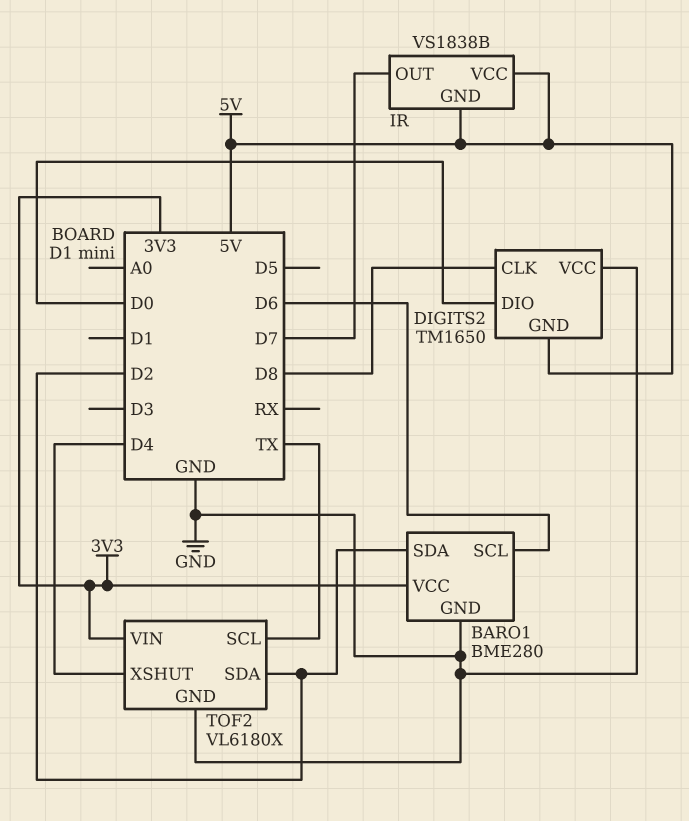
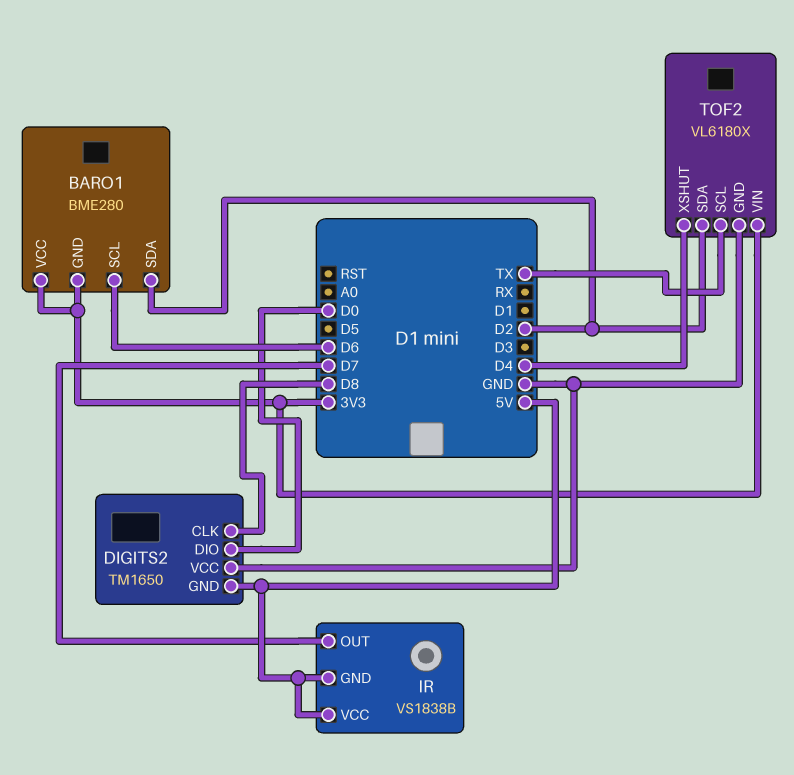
BARO1 pin GND: GND -> 3V3

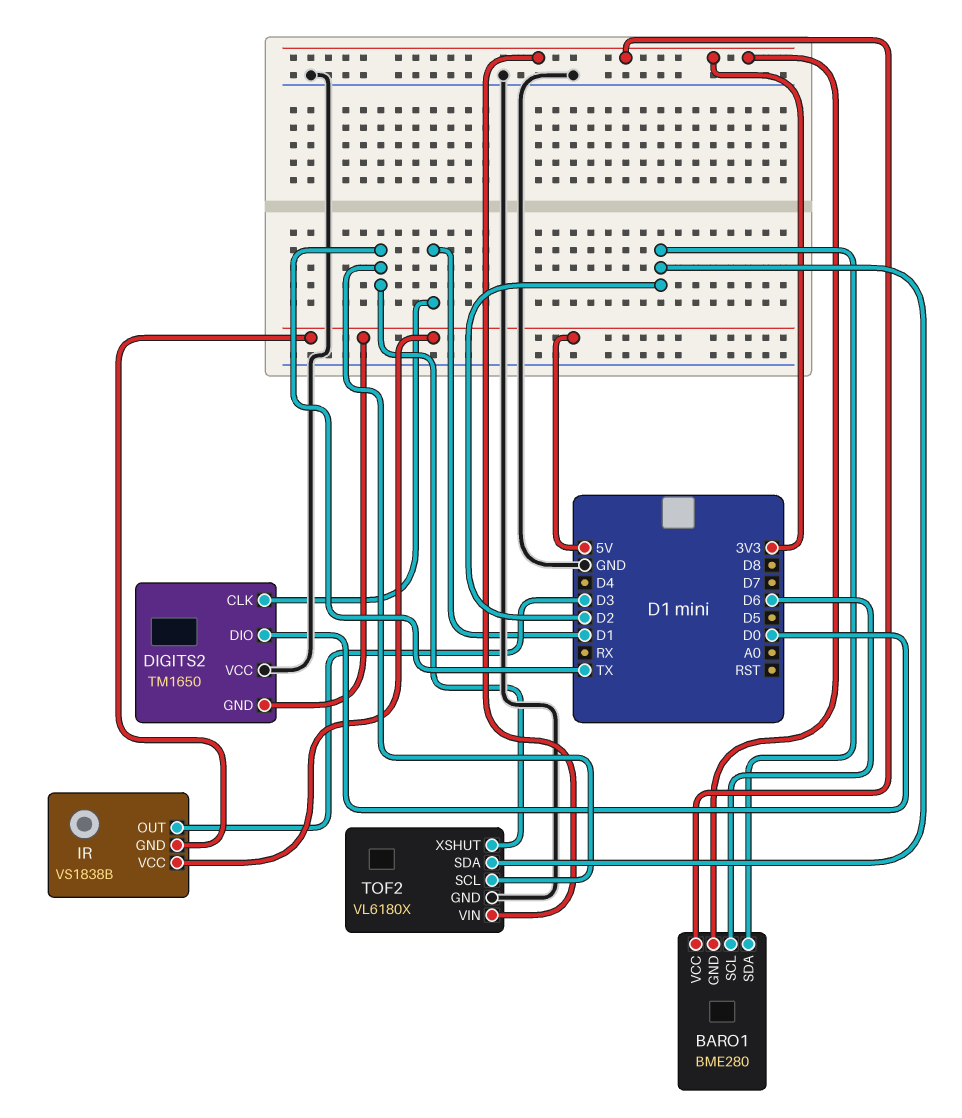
DIGITS2 pin CLK: D8 -> D1
IR pin OUT: D7 -> D3
TOF2 pin XSHUT: D4 -> TX

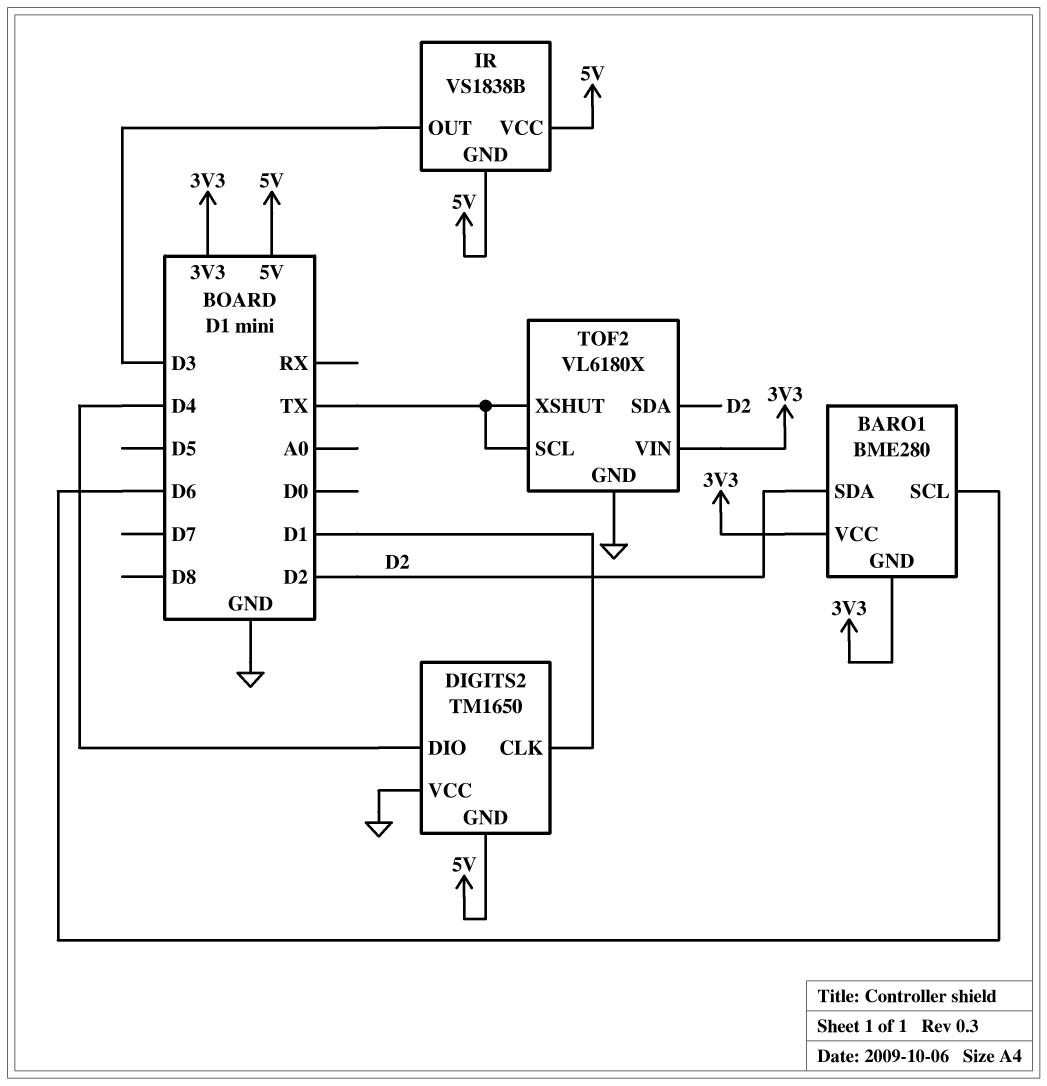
DIGITS2 pin DIO: D0 -> D4

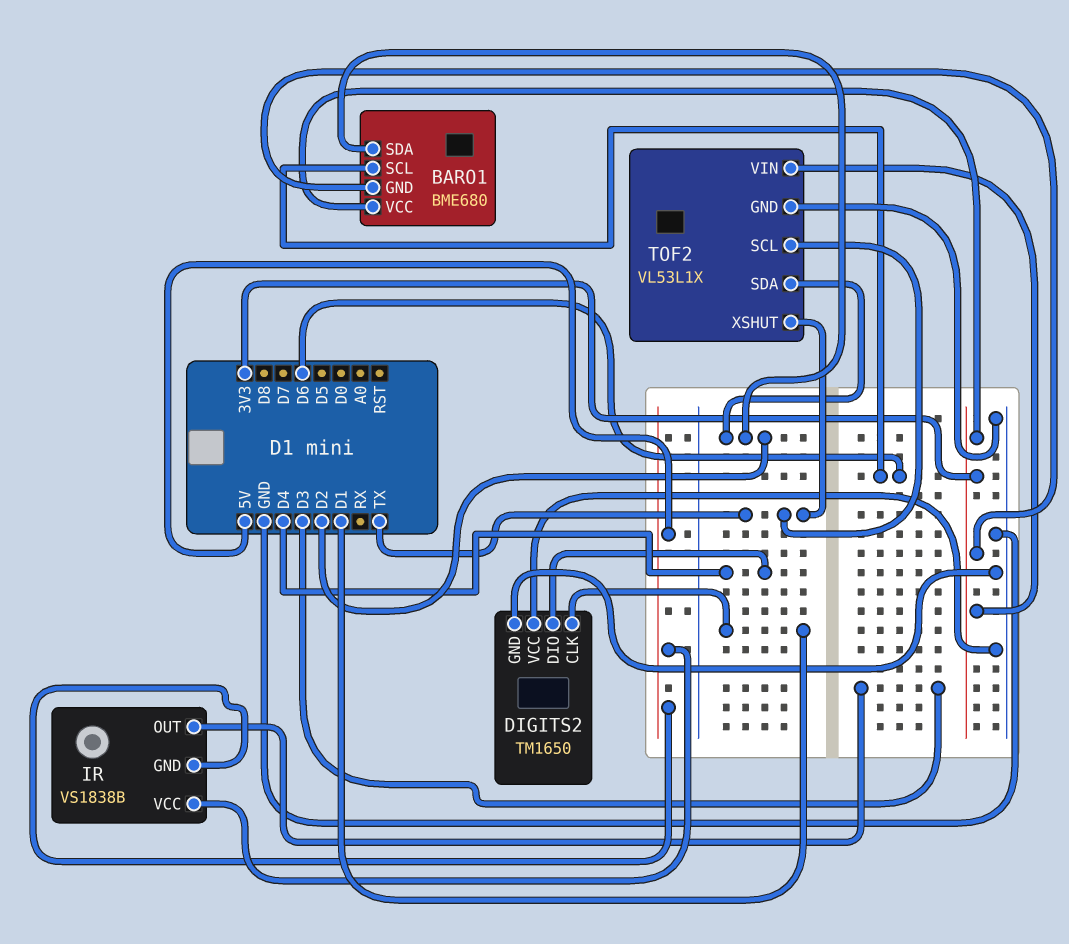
BARO1: BME280 -> BME680
DIGITS2 pin GND: 5V -> GND
TOF2: VL6180X -> VL53L1X

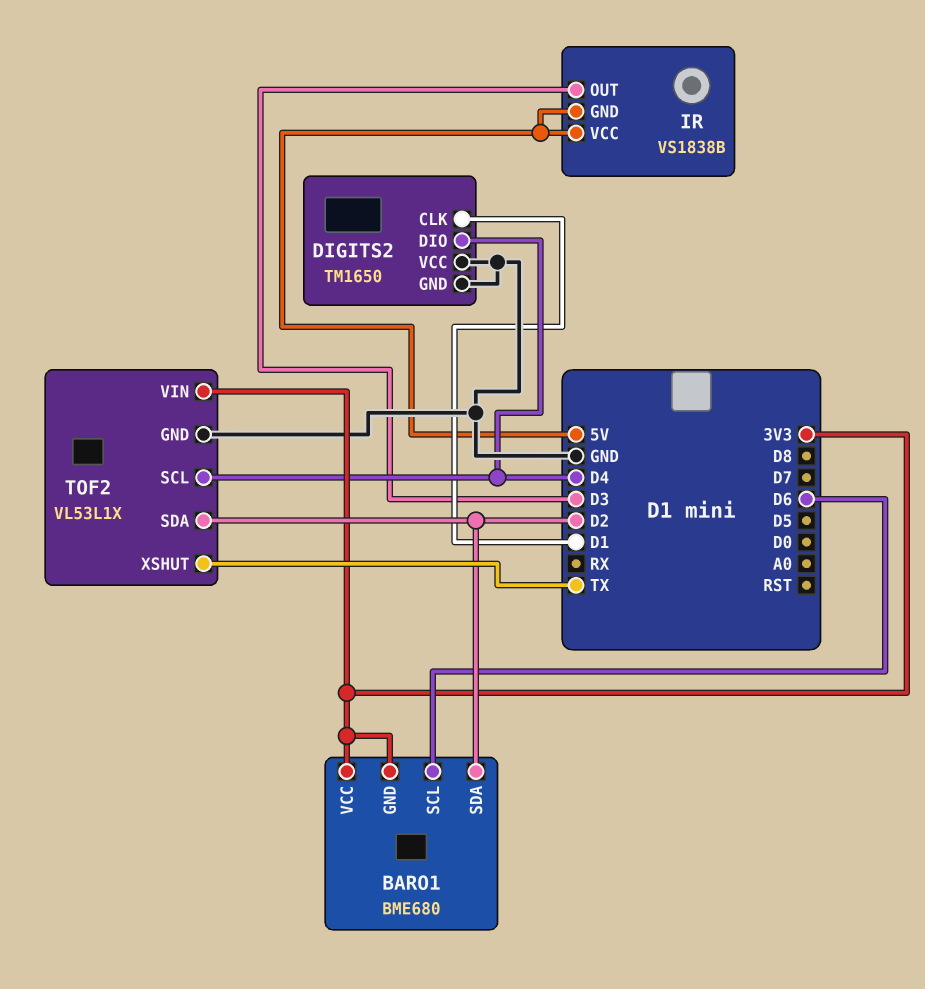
TOF2 pin SCL: TX -> D4

